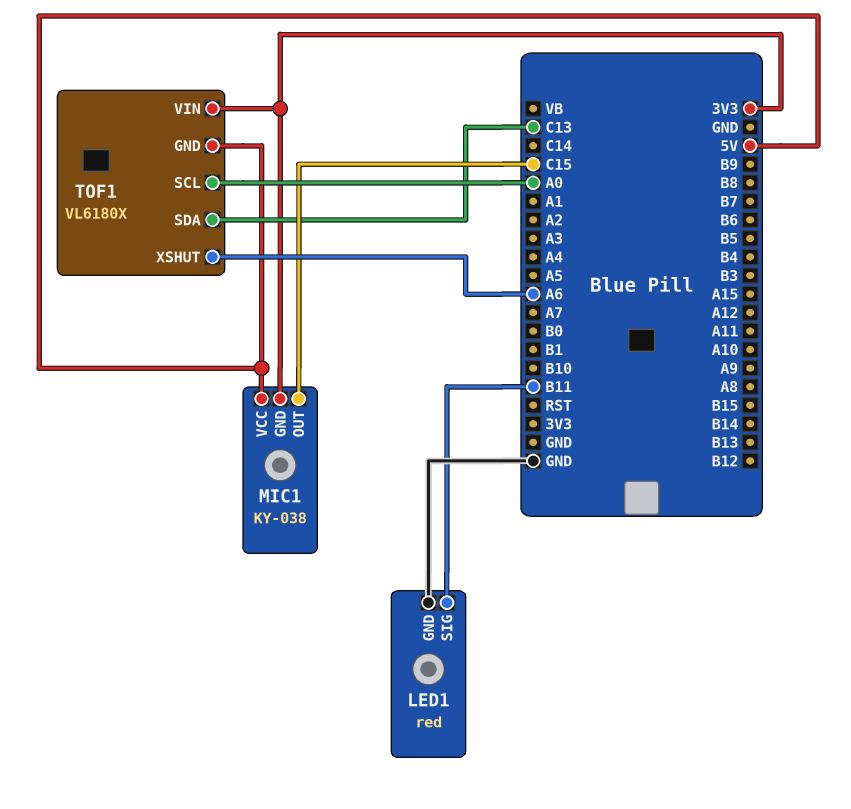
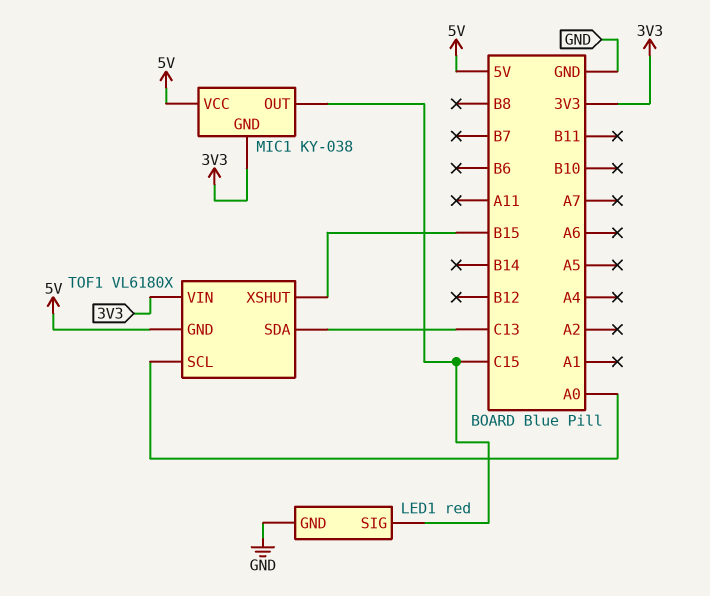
LED1 pin SIG: B11 -> C15
TOF1 pin XSHUT: A6 -> B15

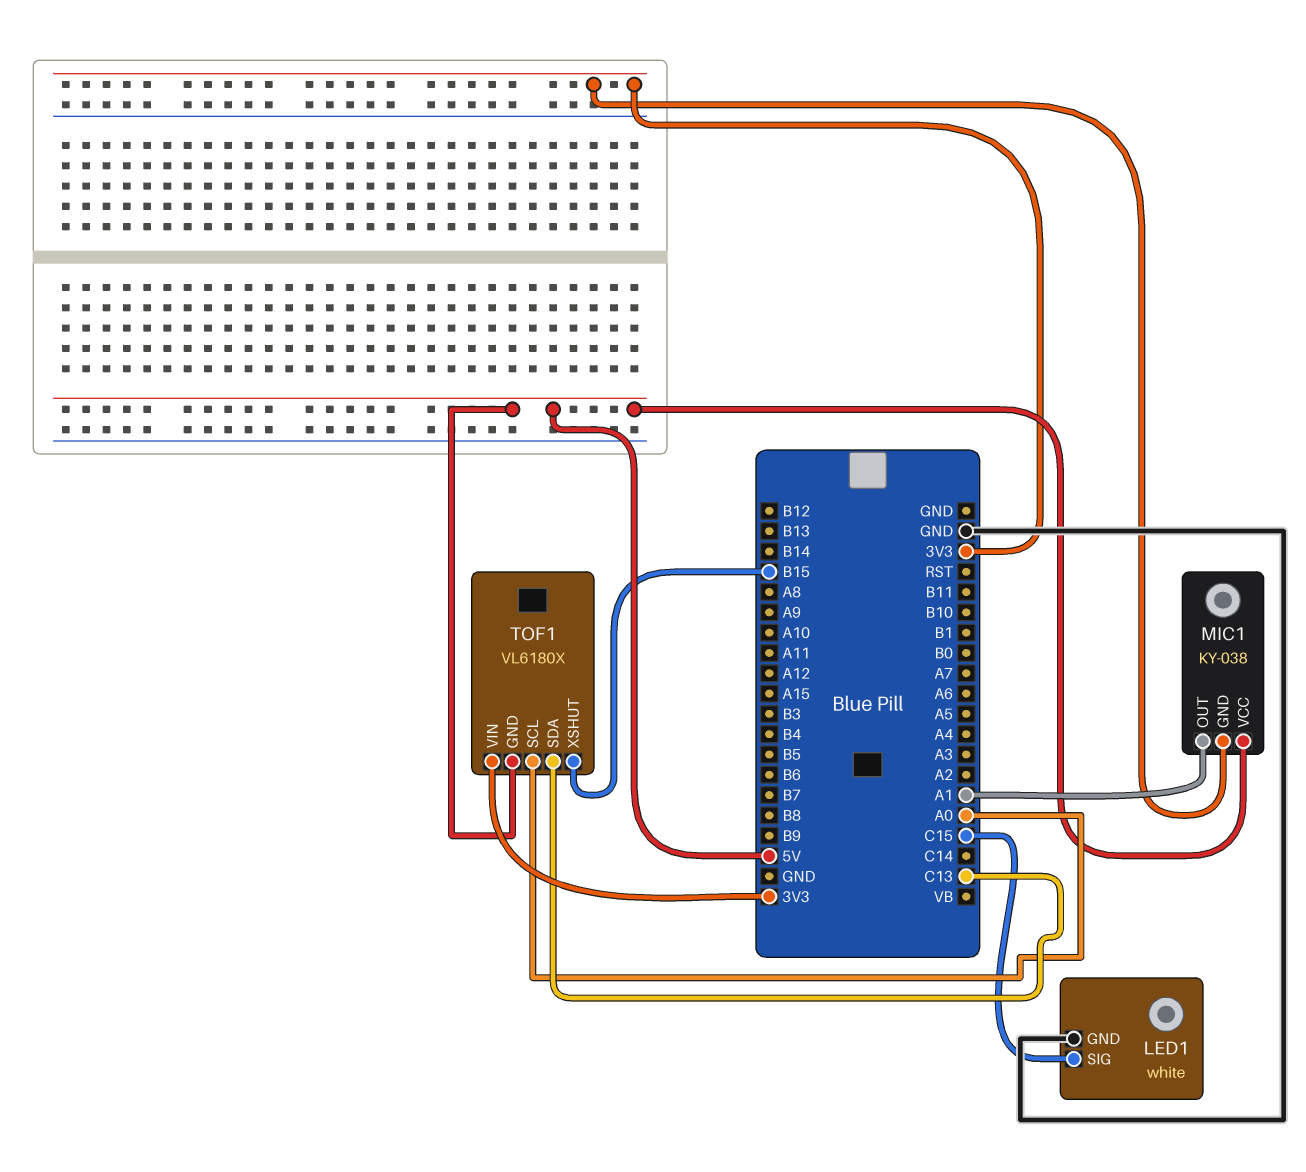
LED1: red -> white
MIC1 pin OUT: C15 -> A1

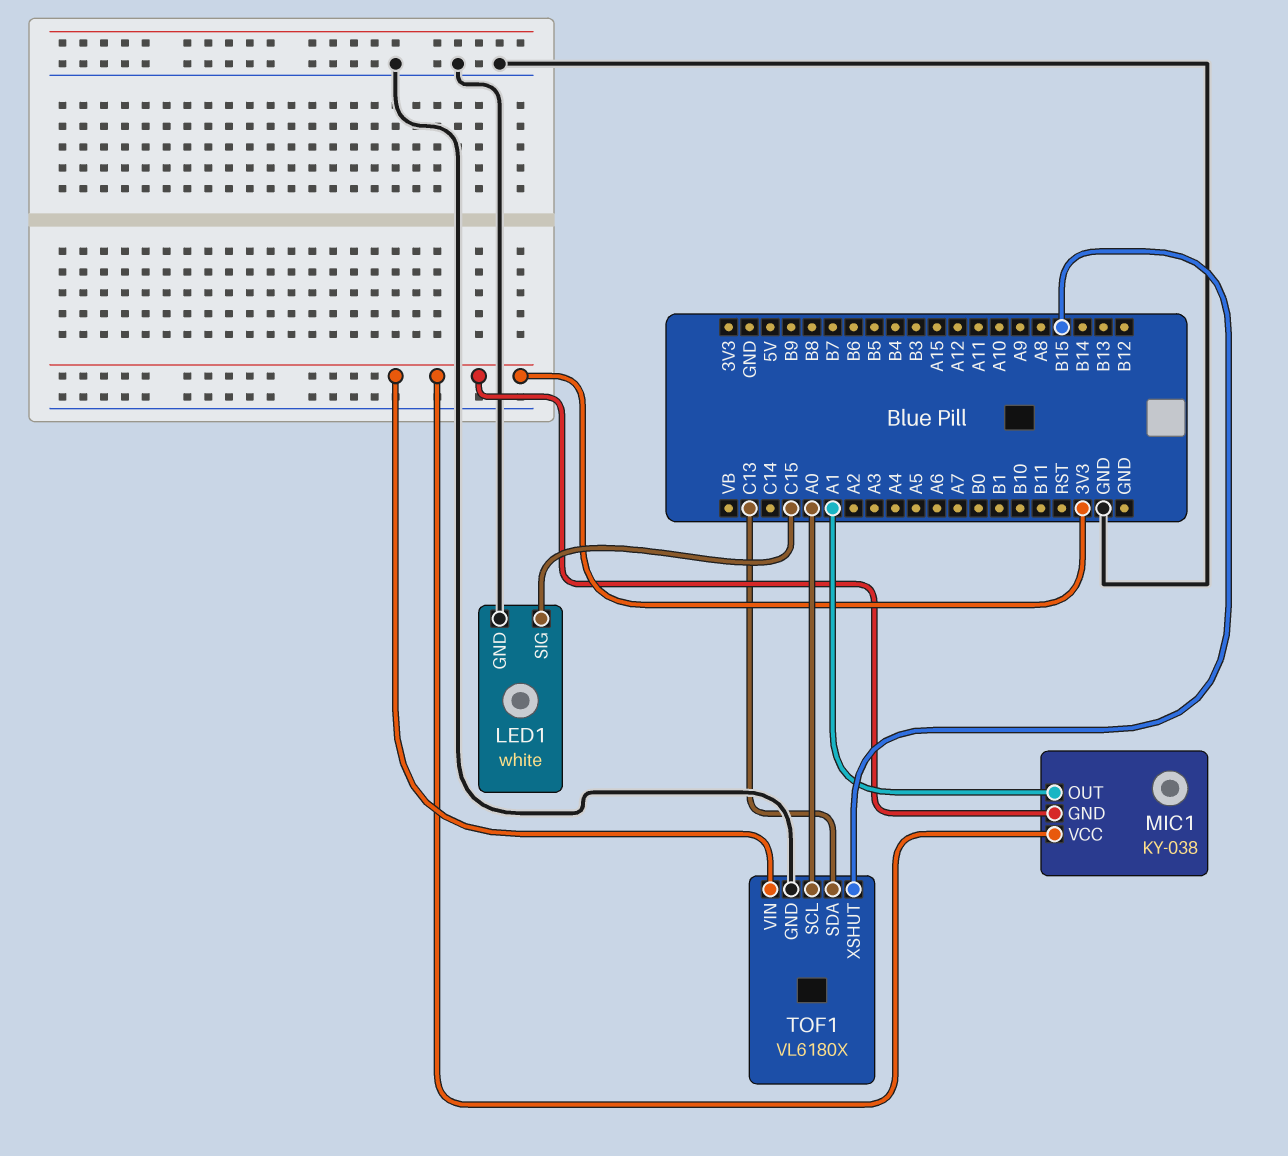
MIC1 pin VCC: 5V -> 3V3
TOF1 pin GND: 5V -> GND

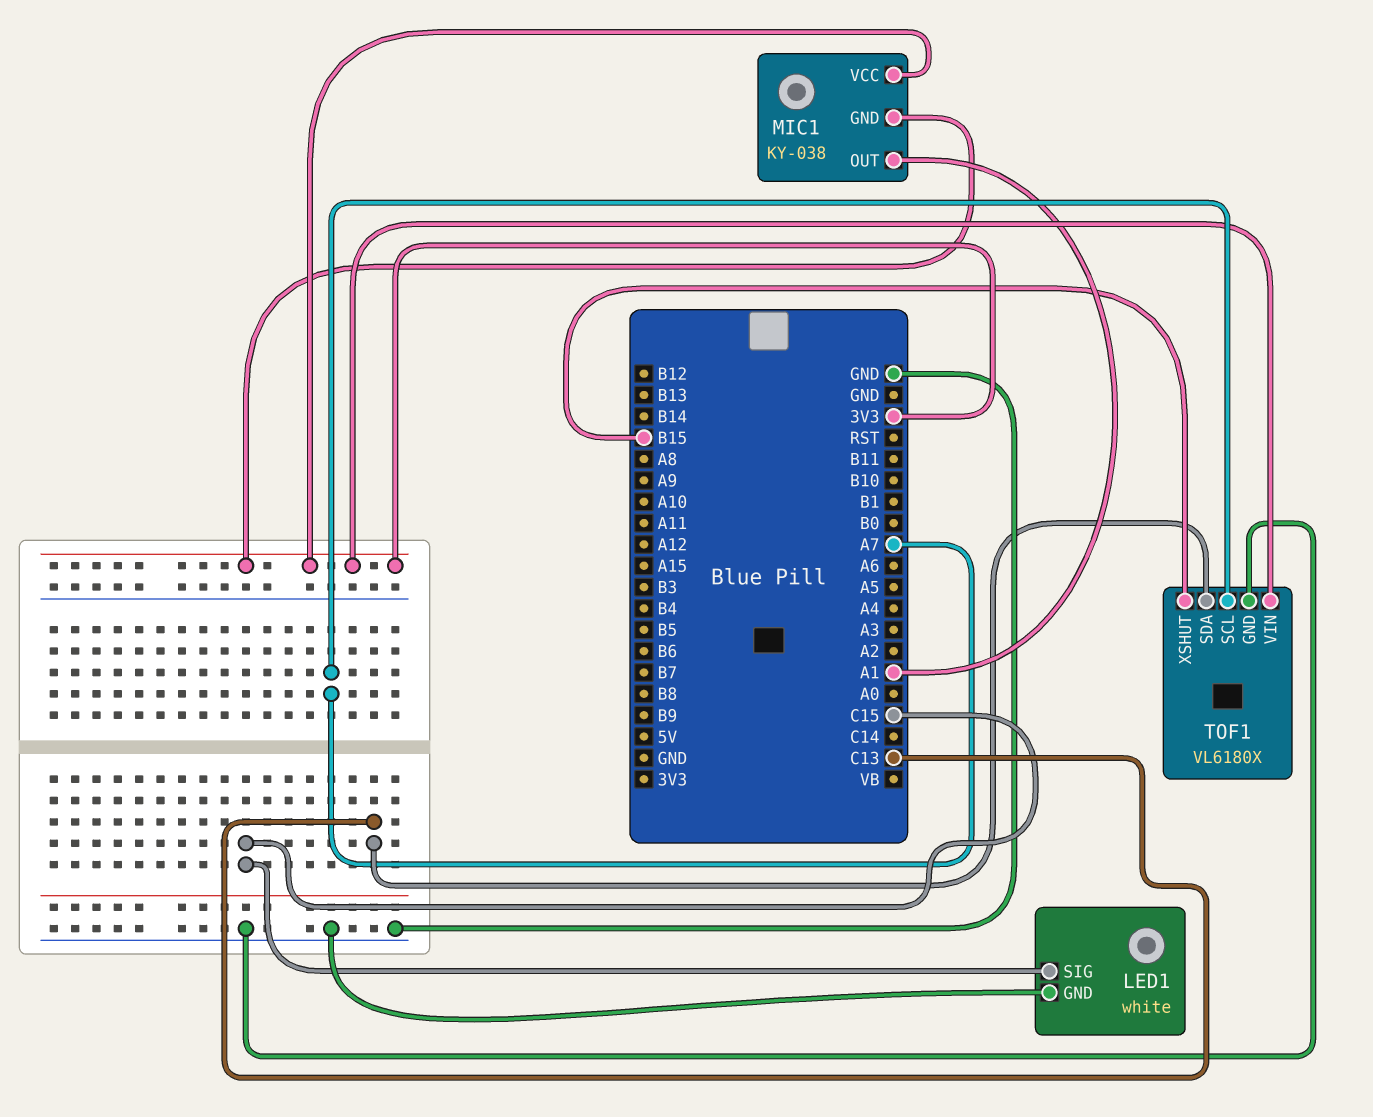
TOF1 pin SCL: A0 -> A7

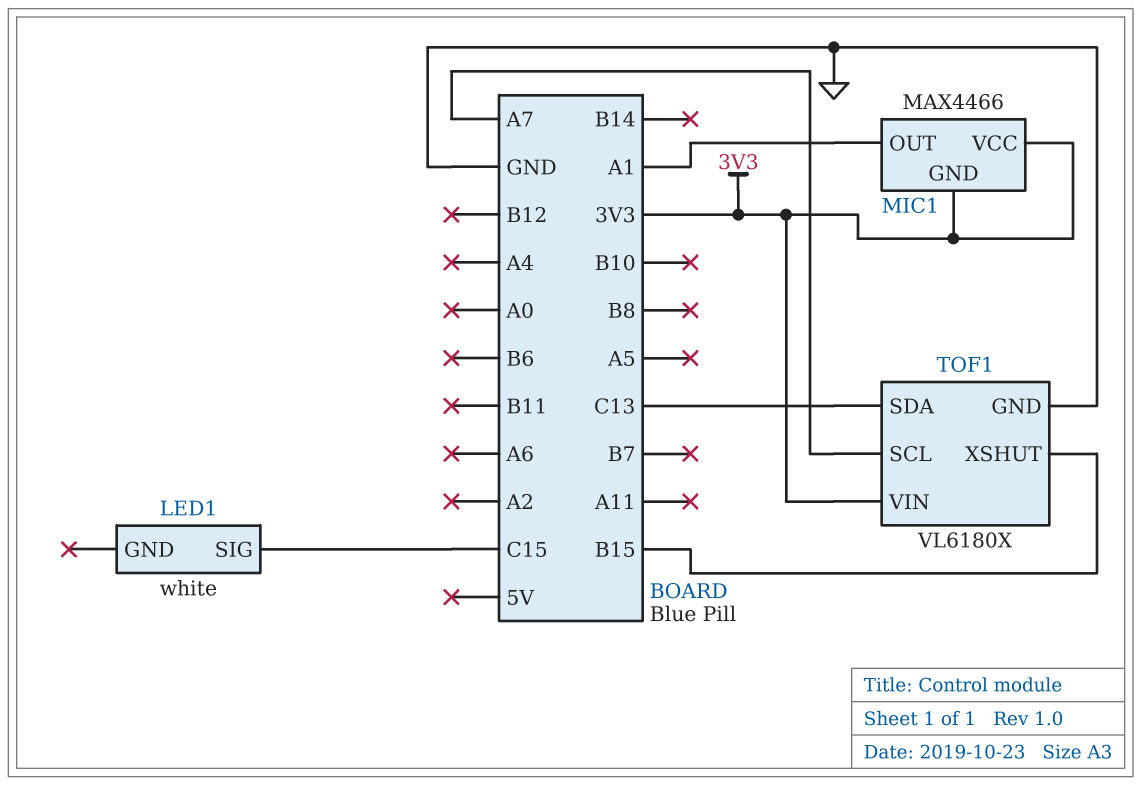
LED1 pin GND: GND -> none
MIC1: KY-038 -> MAX4466

